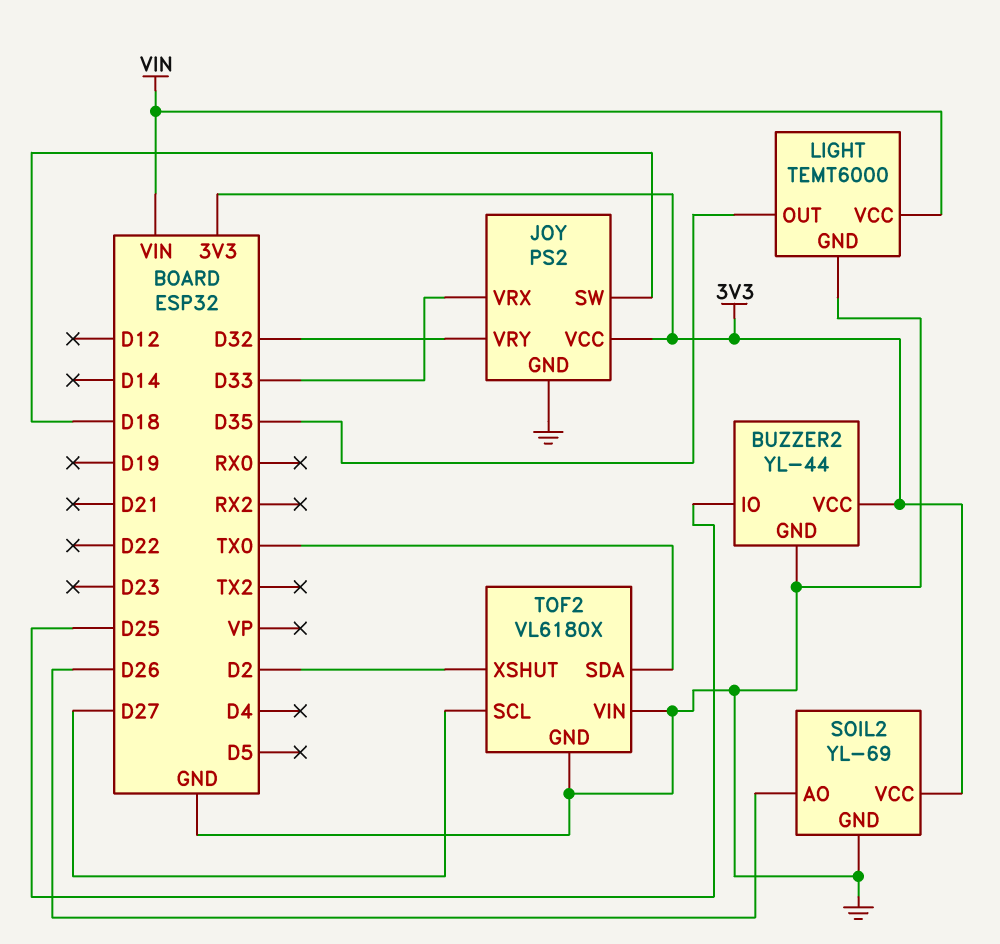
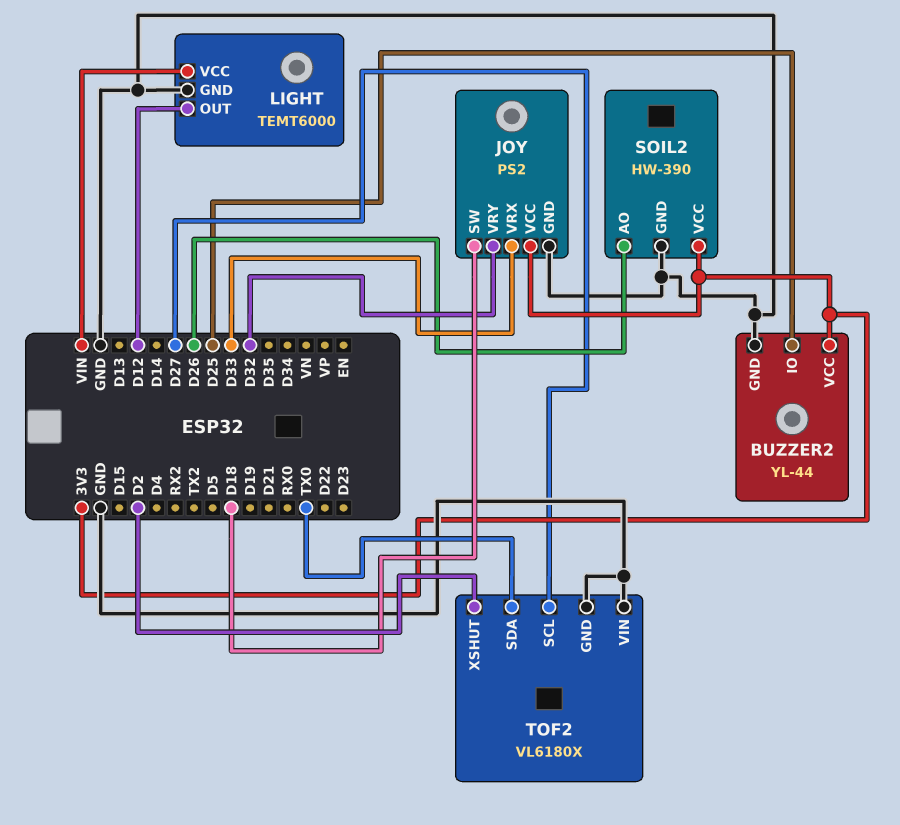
LIGHT pin OUT: D35 -> D12
SOIL2: YL-69 -> HW-390

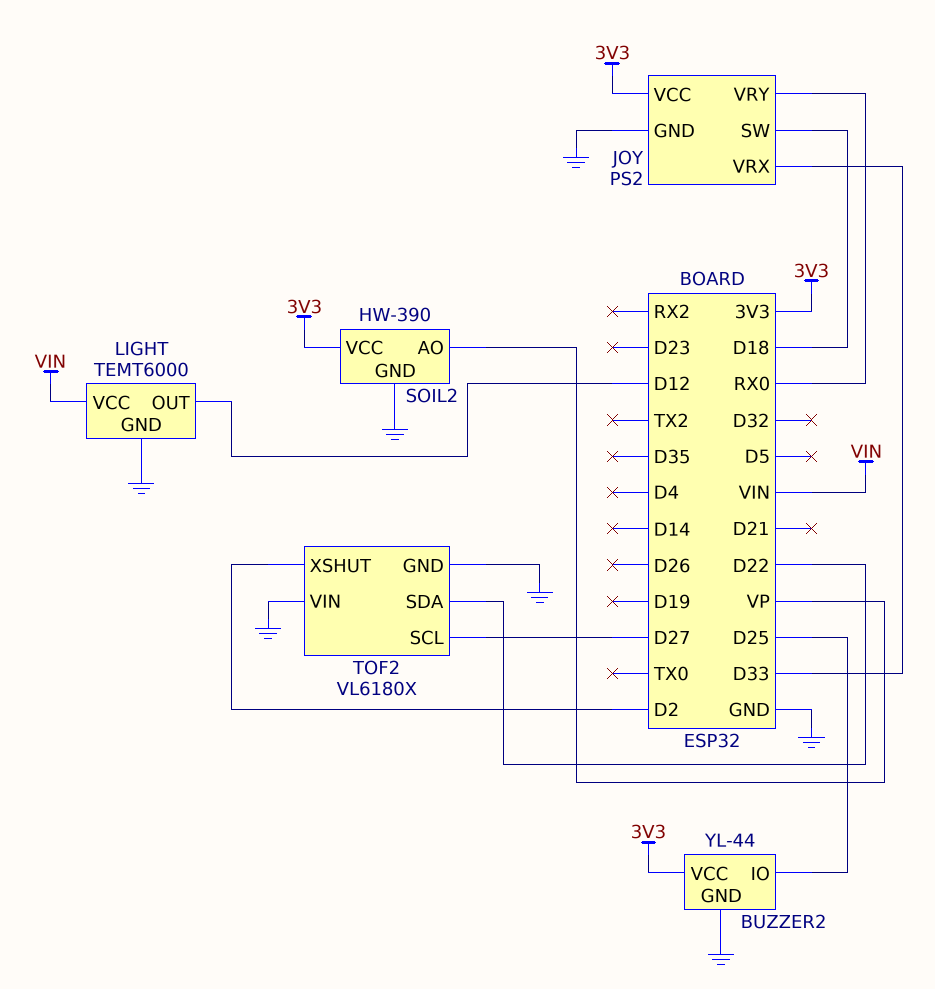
JOY pin VRY: D32 -> RX0
SOIL2 pin AO: D26 -> VP
TOF2 pin SDA: TX0 -> D22

